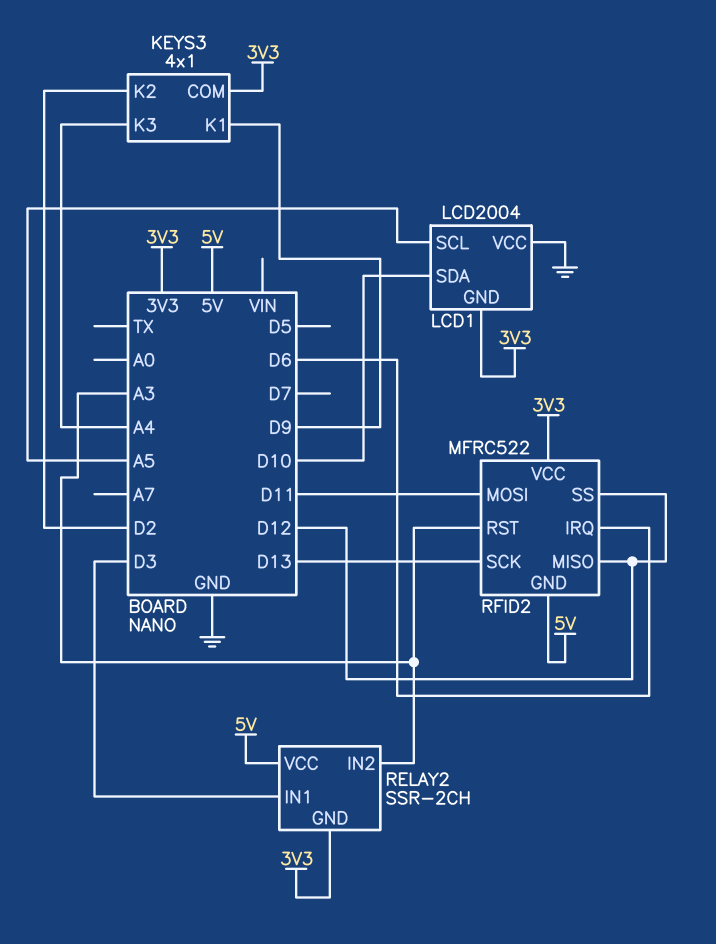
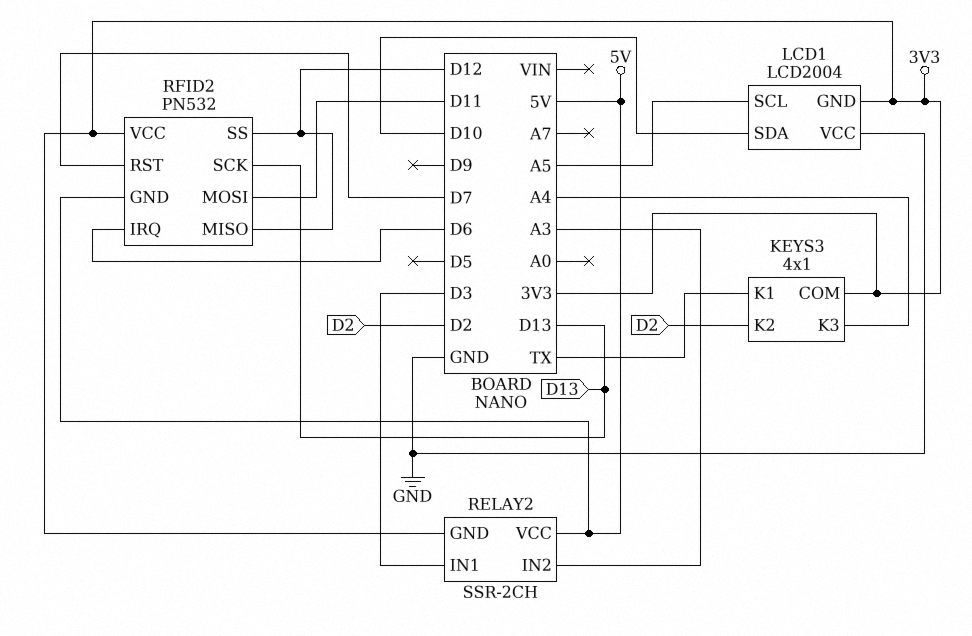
KEYS3 pin K1: D9 -> TX
RFID2: MFRC522 -> PN532
RFID2 pin RST: A3 -> D7

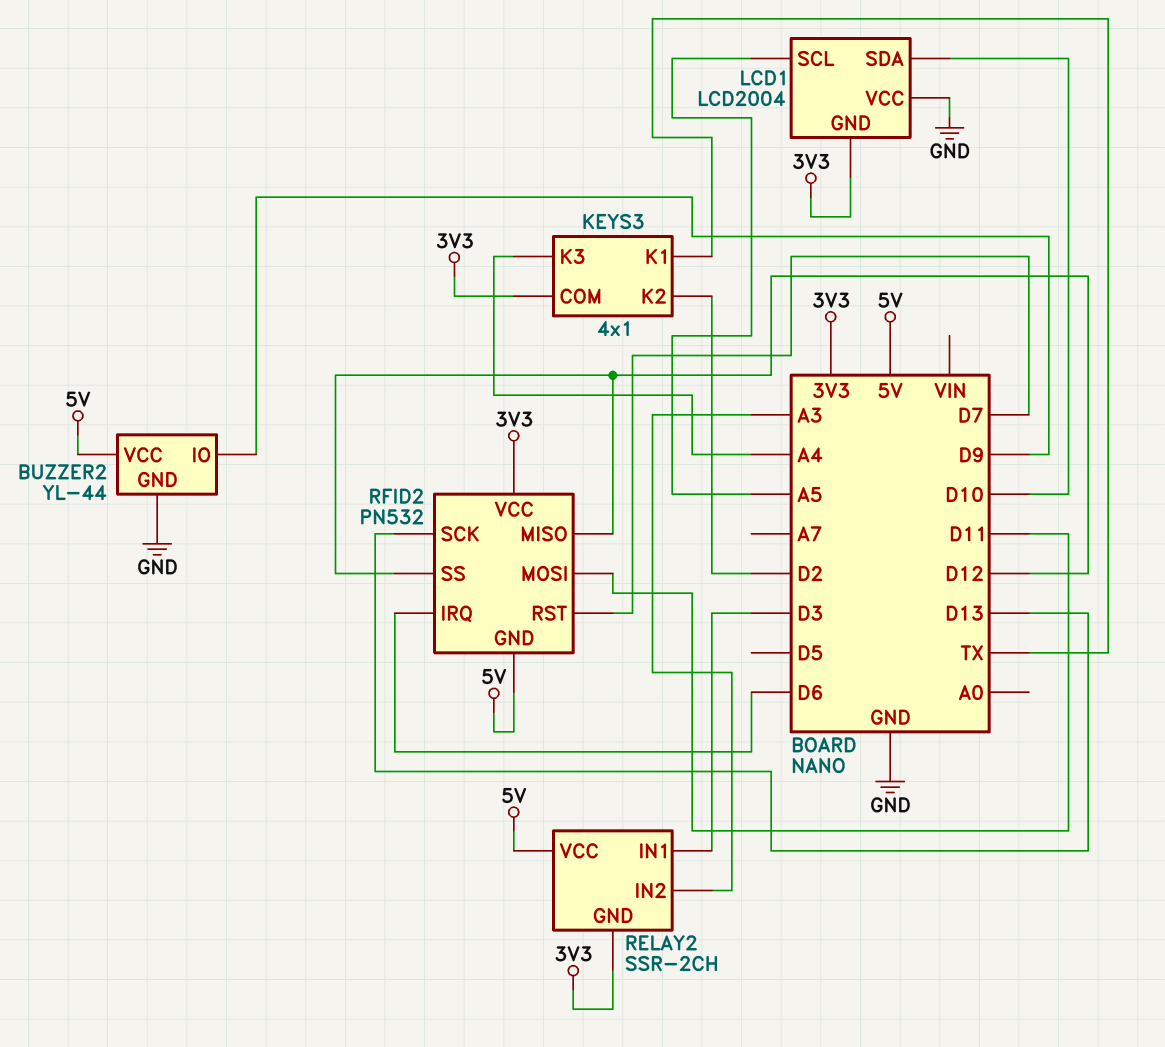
BUZZER2: none -> YL-44
BUZZER2 pin GND: none -> GND
BUZZER2 pin IO: none -> D9
BUZZER2 pin VCC: none -> 5V

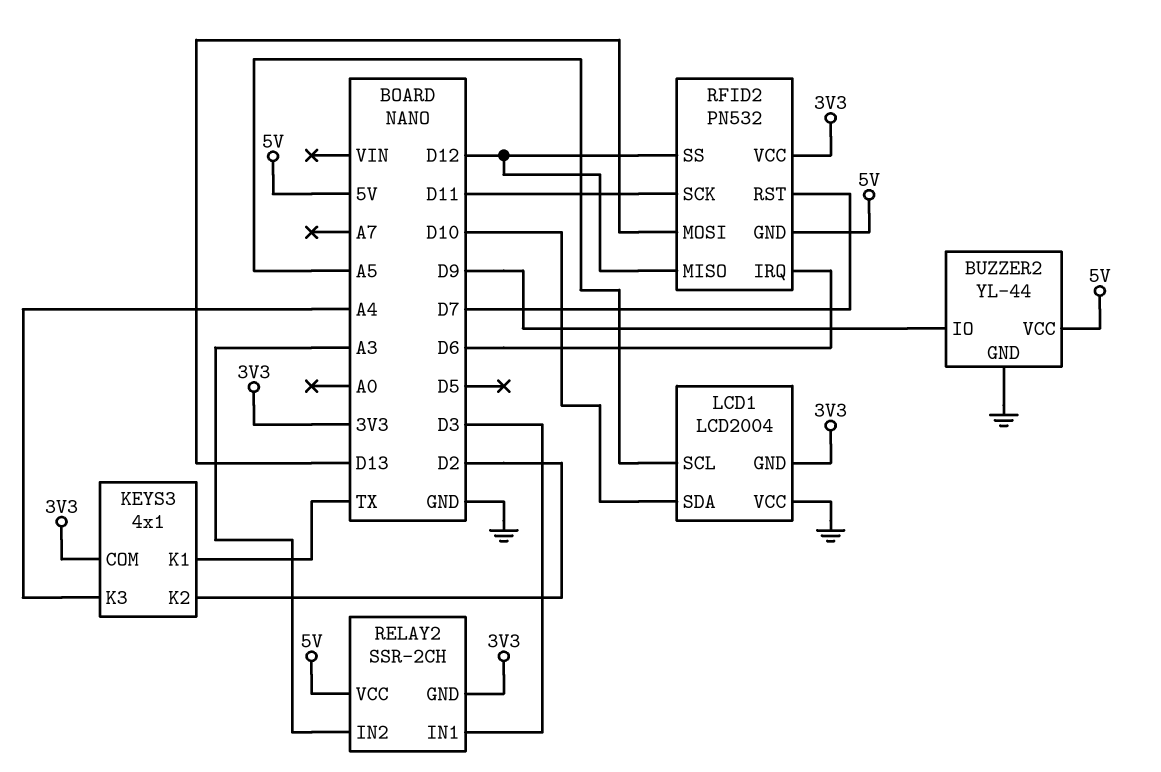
RFID2 pin MOSI: D11 -> D13
RFID2 pin SCK: D13 -> D11

